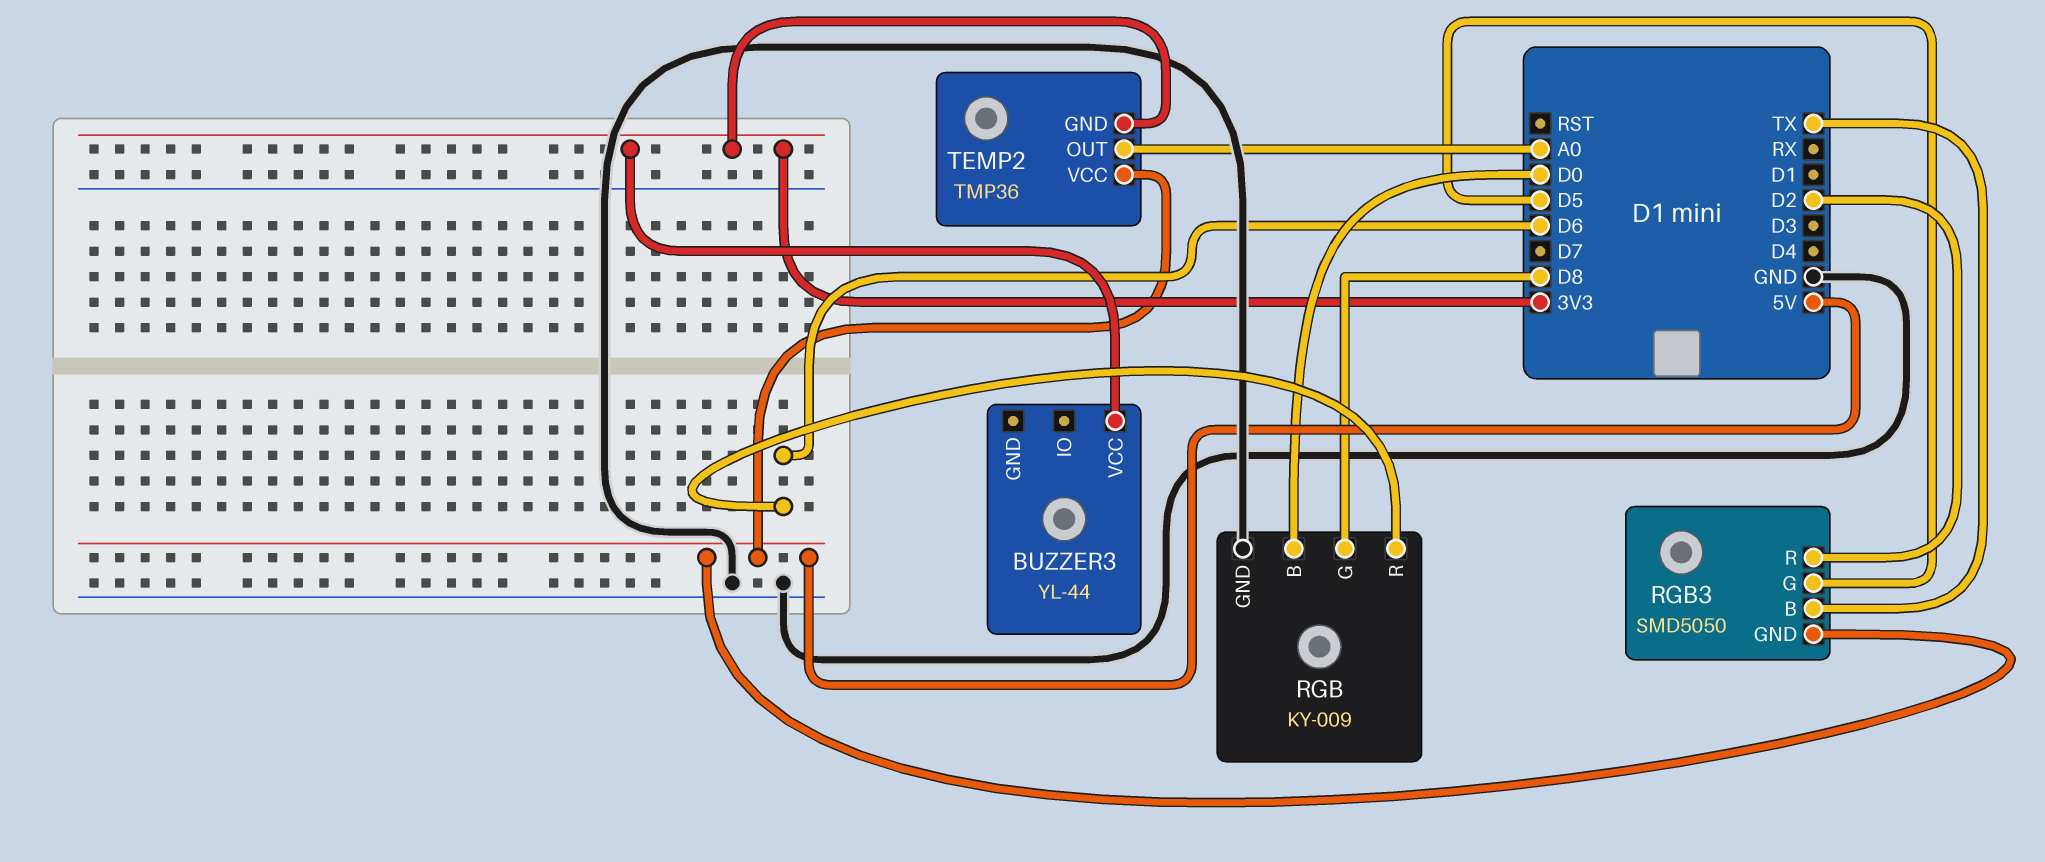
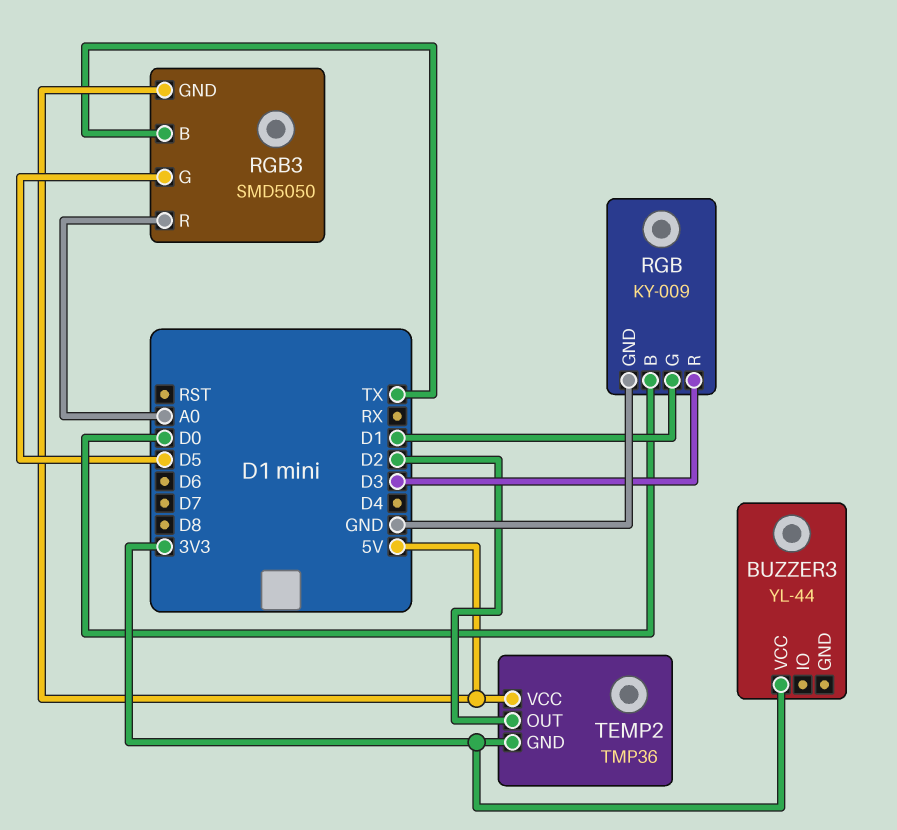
RGB pin G: D8 -> D1
RGB pin R: D6 -> D3
RGB3 pin R: D2 -> A0
TEMP2 pin OUT: A0 -> D2

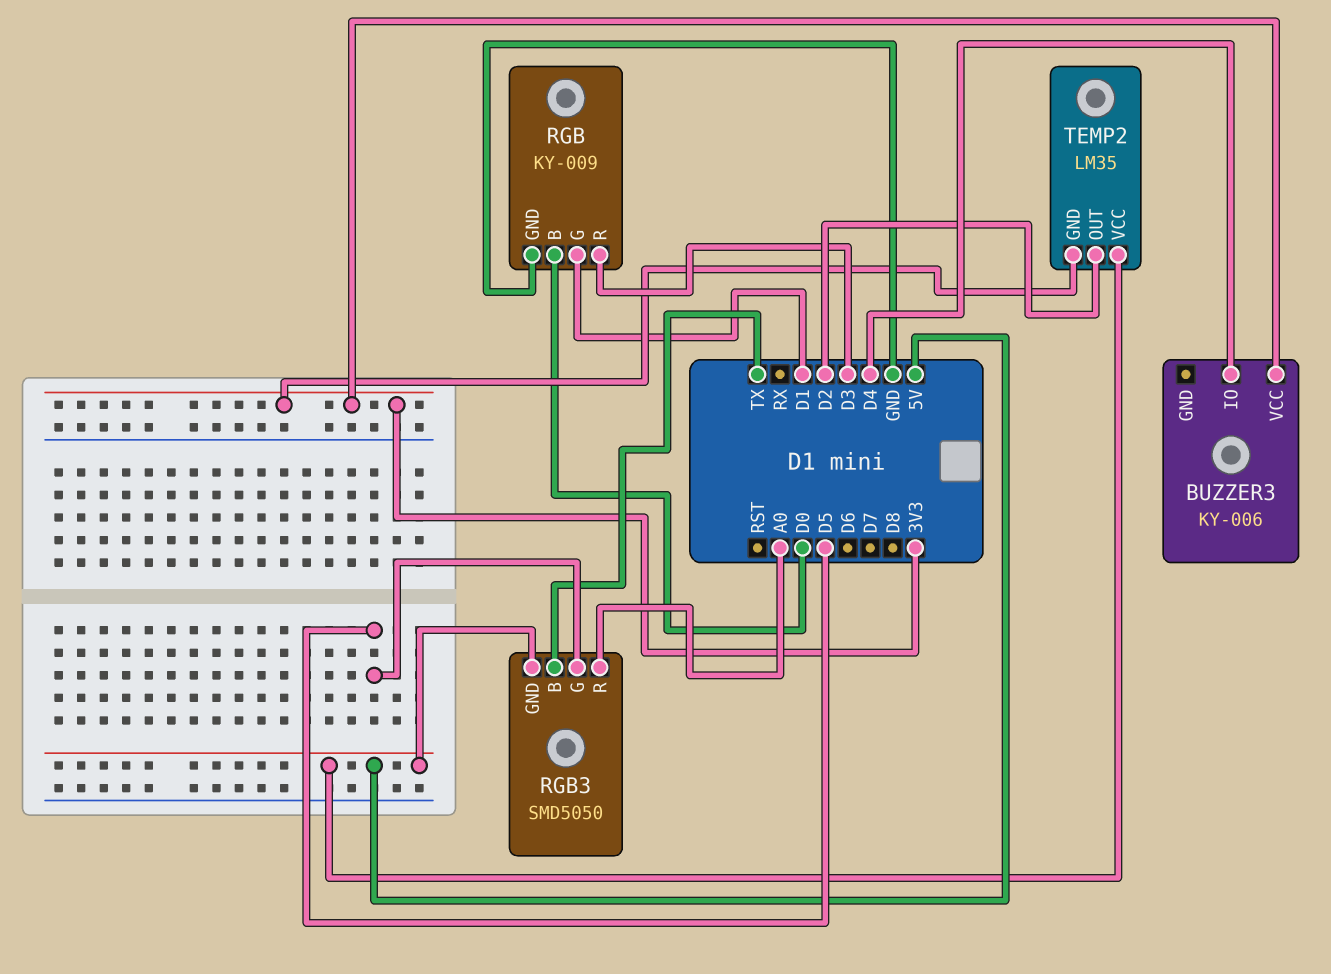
BUZZER3: YL-44 -> KY-006
BUZZER3 pin IO: none -> D4
TEMP2: TMP36 -> LM35

